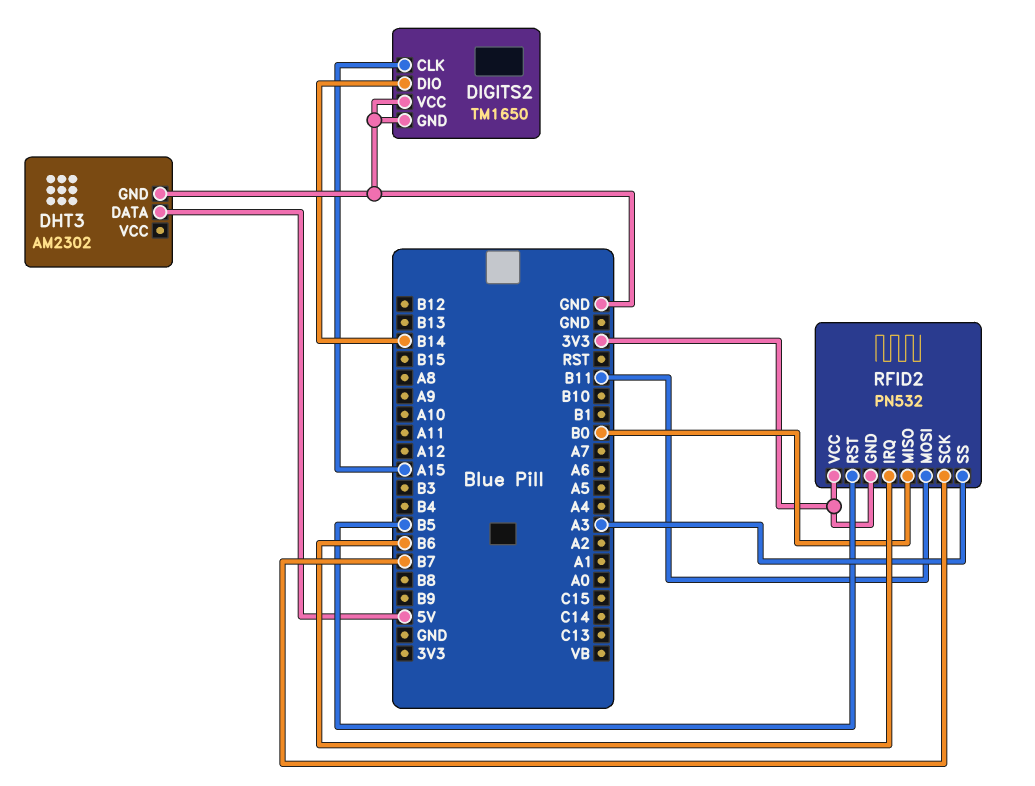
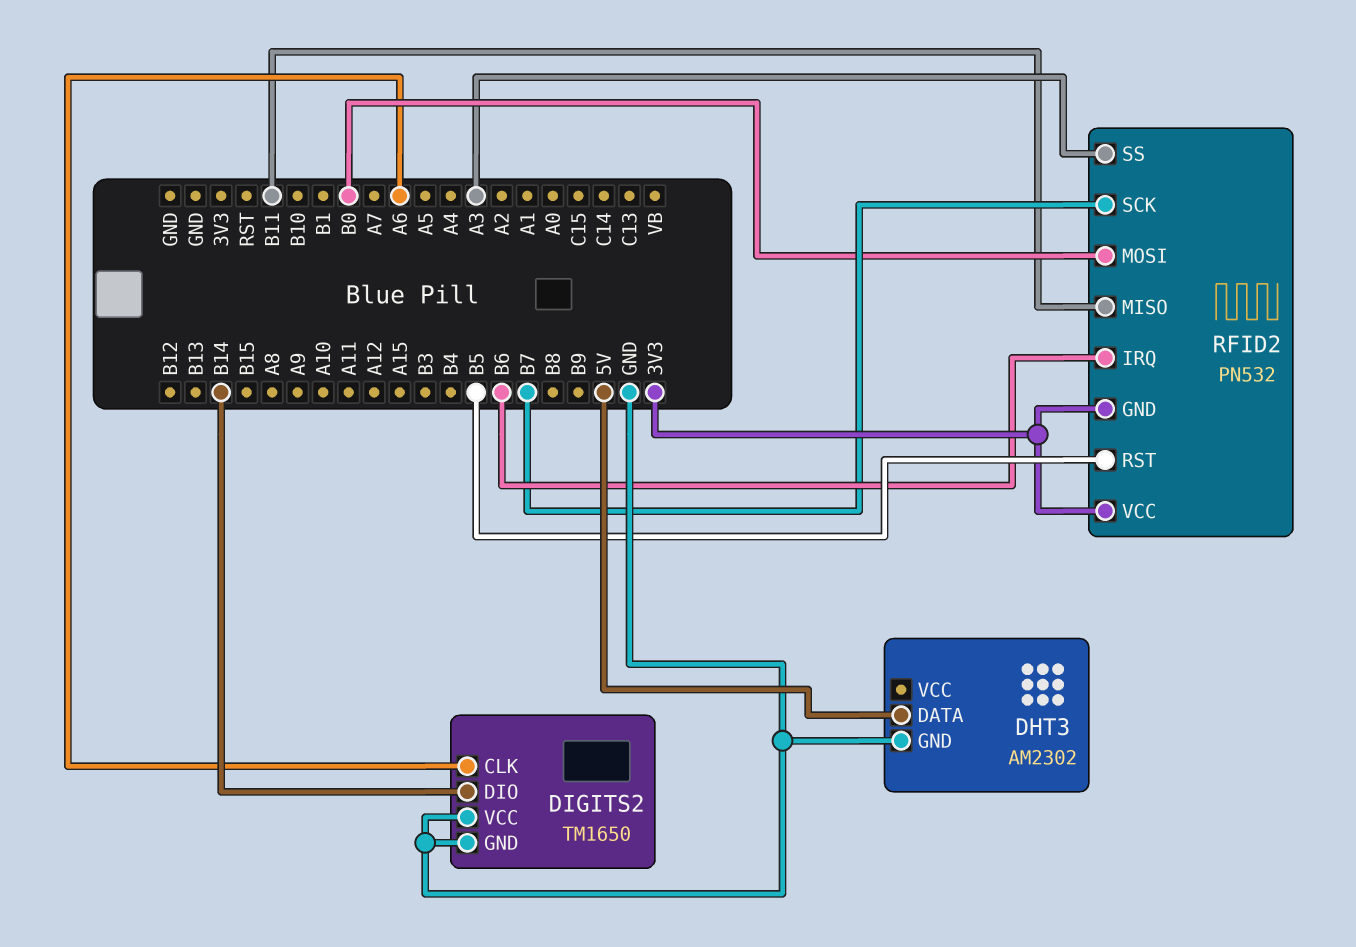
DIGITS2 pin CLK: A15 -> A6
RFID2 pin MISO: B0 -> B11
RFID2 pin MOSI: B11 -> B0

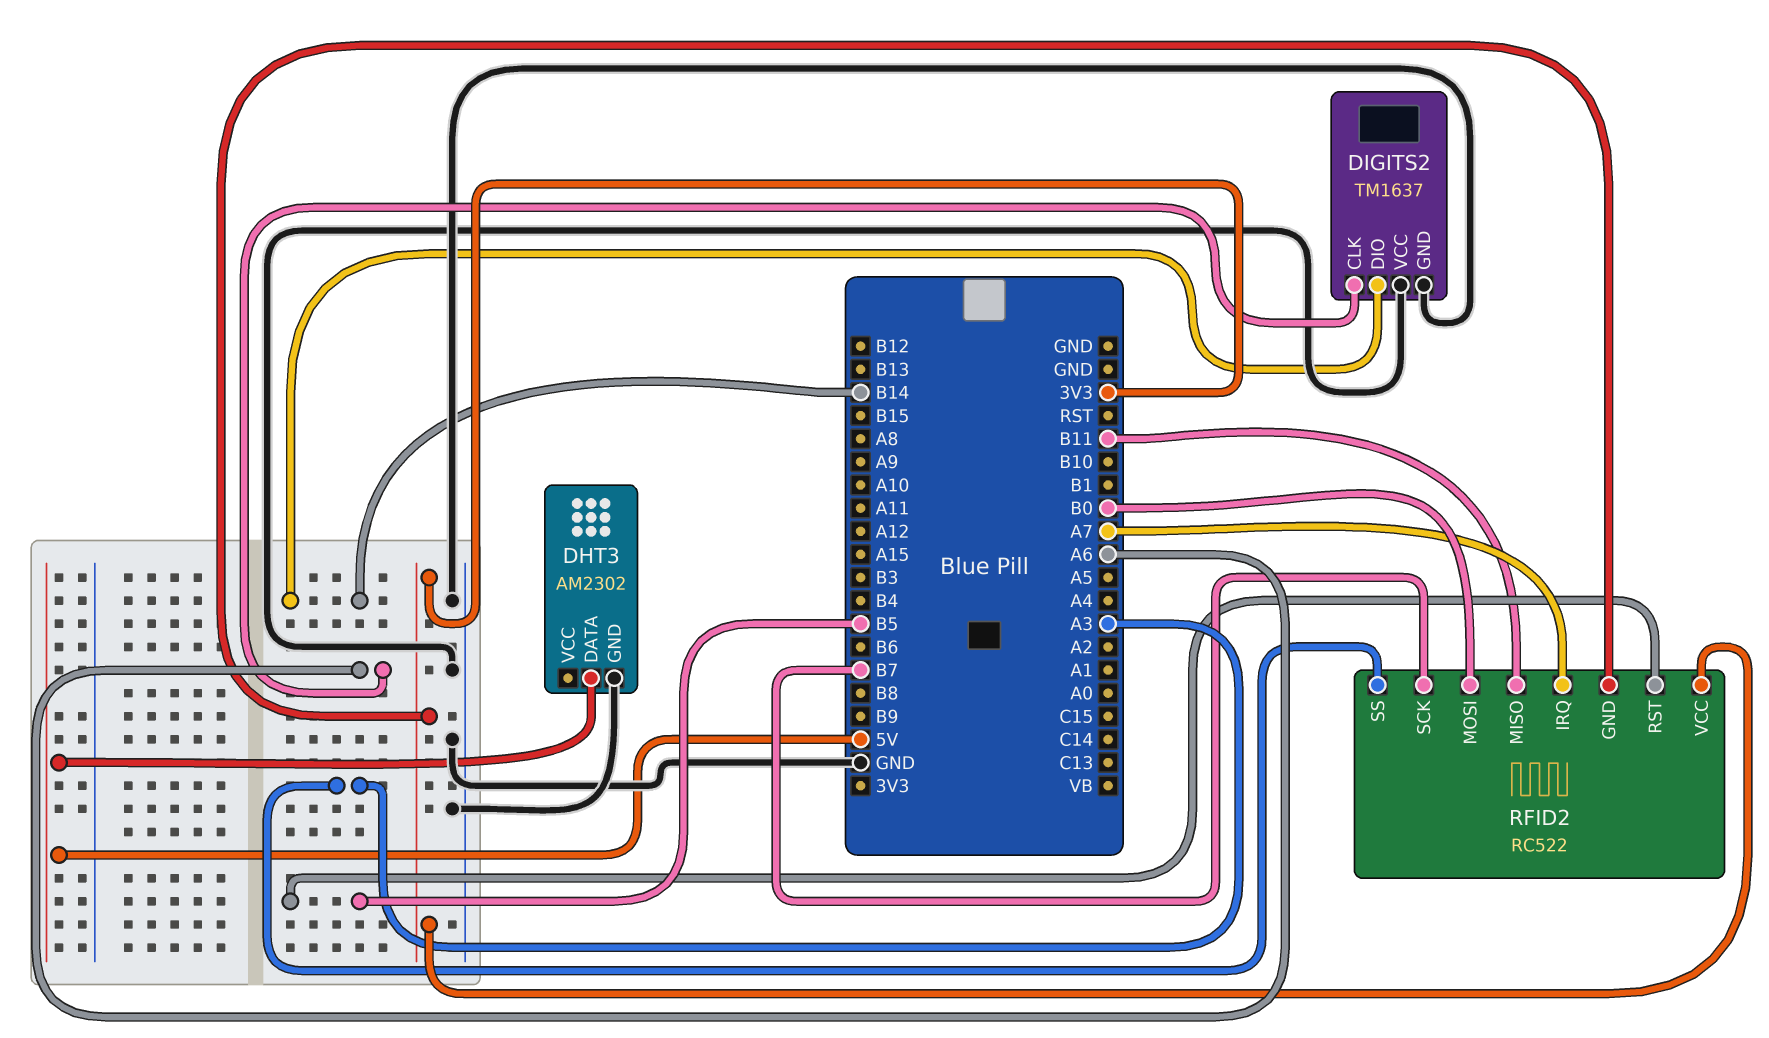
DIGITS2: TM1650 -> TM1637
RFID2: PN532 -> RC522
RFID2 pin IRQ: B6 -> A7

